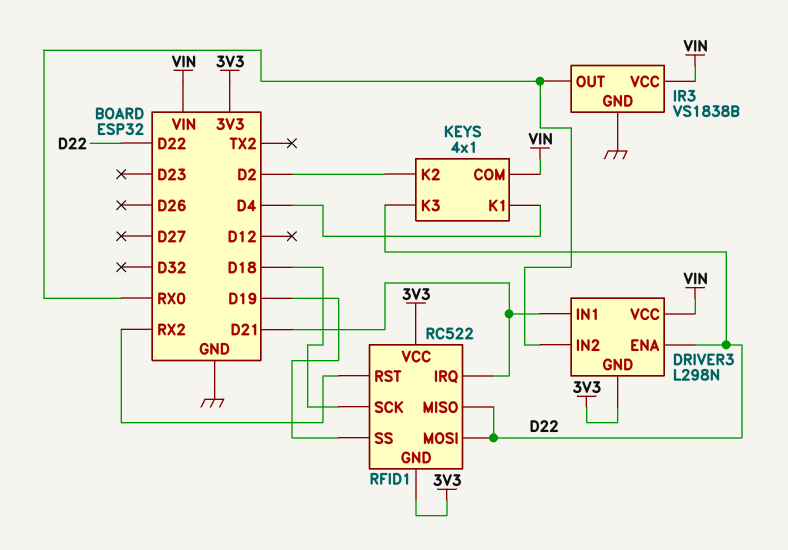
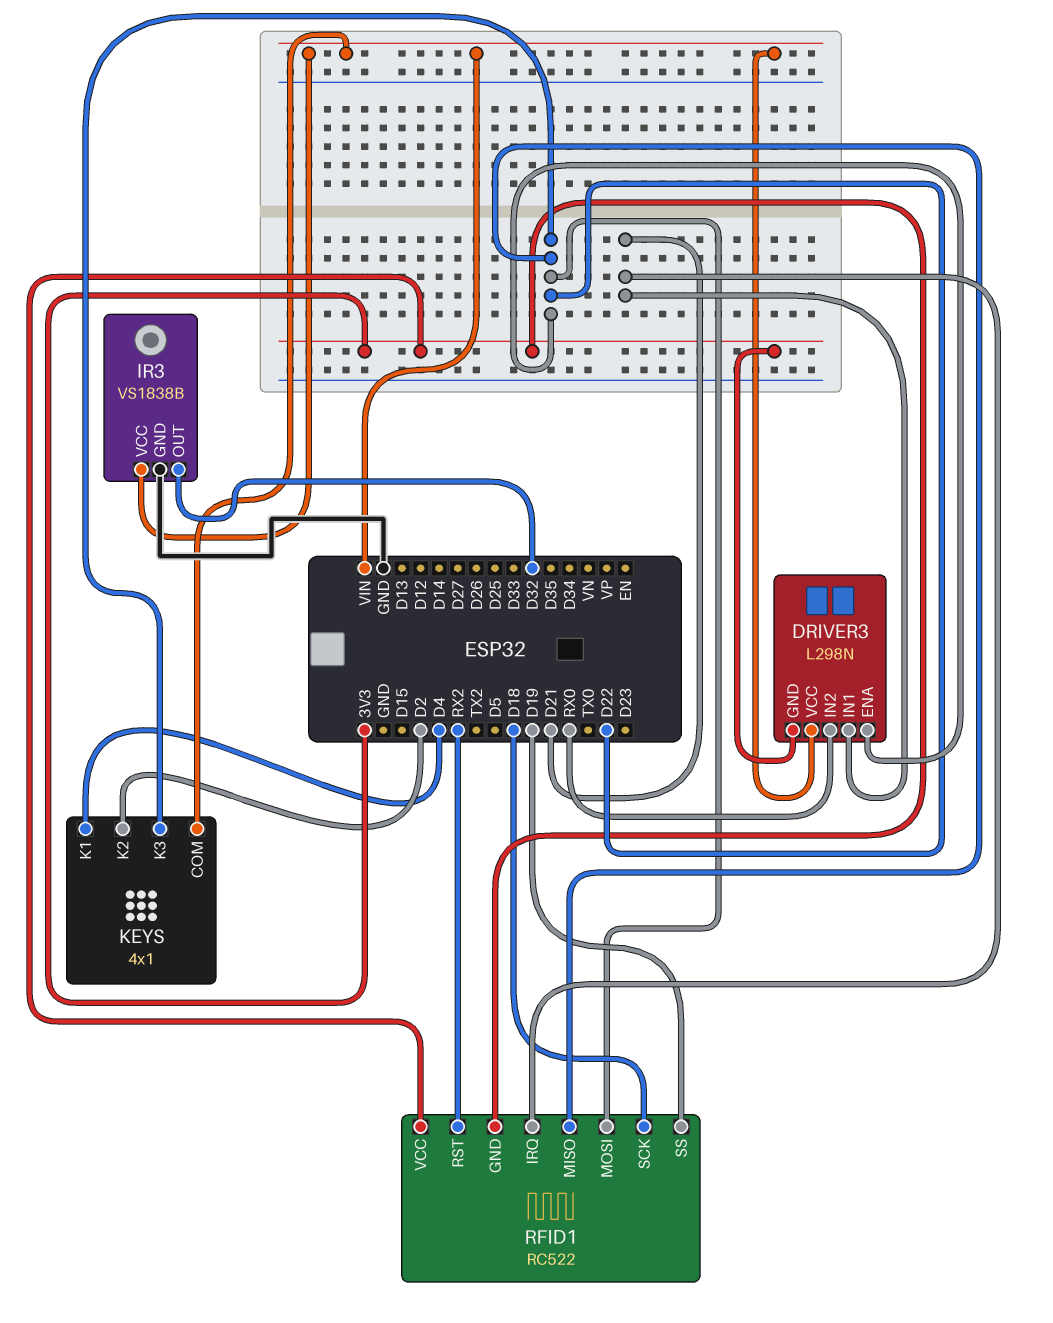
IR3 pin OUT: RX0 -> D32

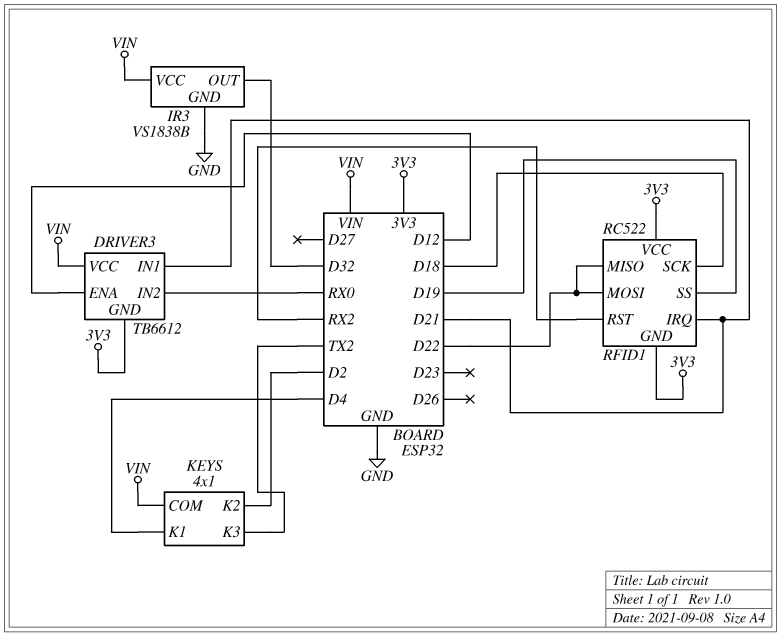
DRIVER3: L298N -> TB6612
DRIVER3 pin ENA: D22 -> D12
KEYS pin K3: D22 -> TX2

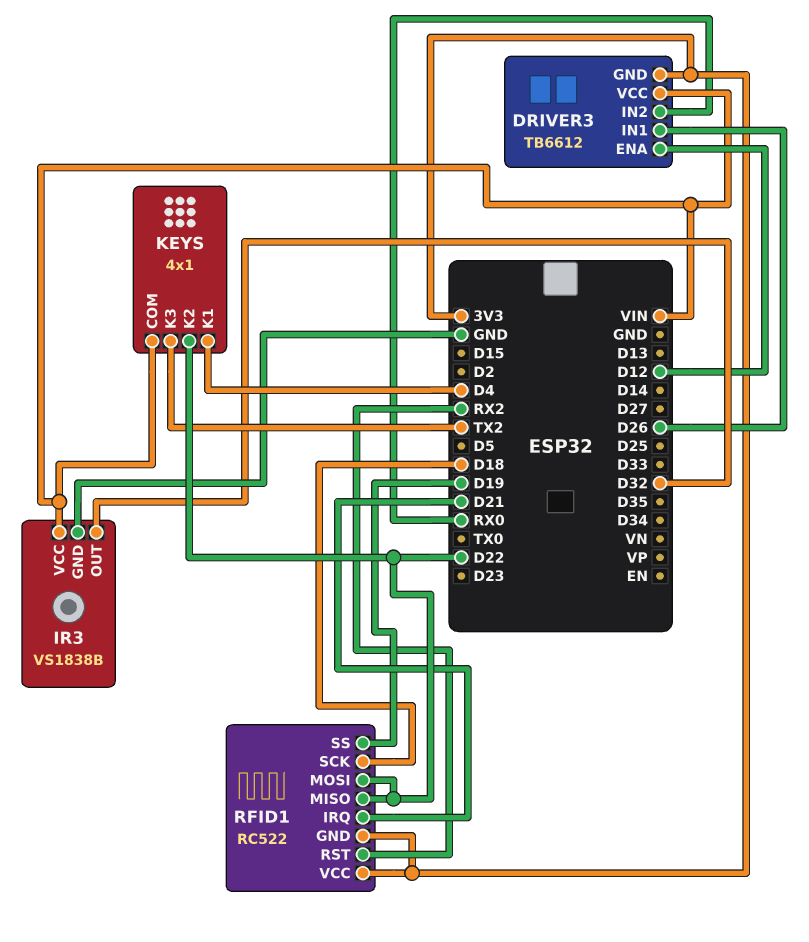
DRIVER3 pin IN1: D21 -> D26
KEYS pin K2: D2 -> D22

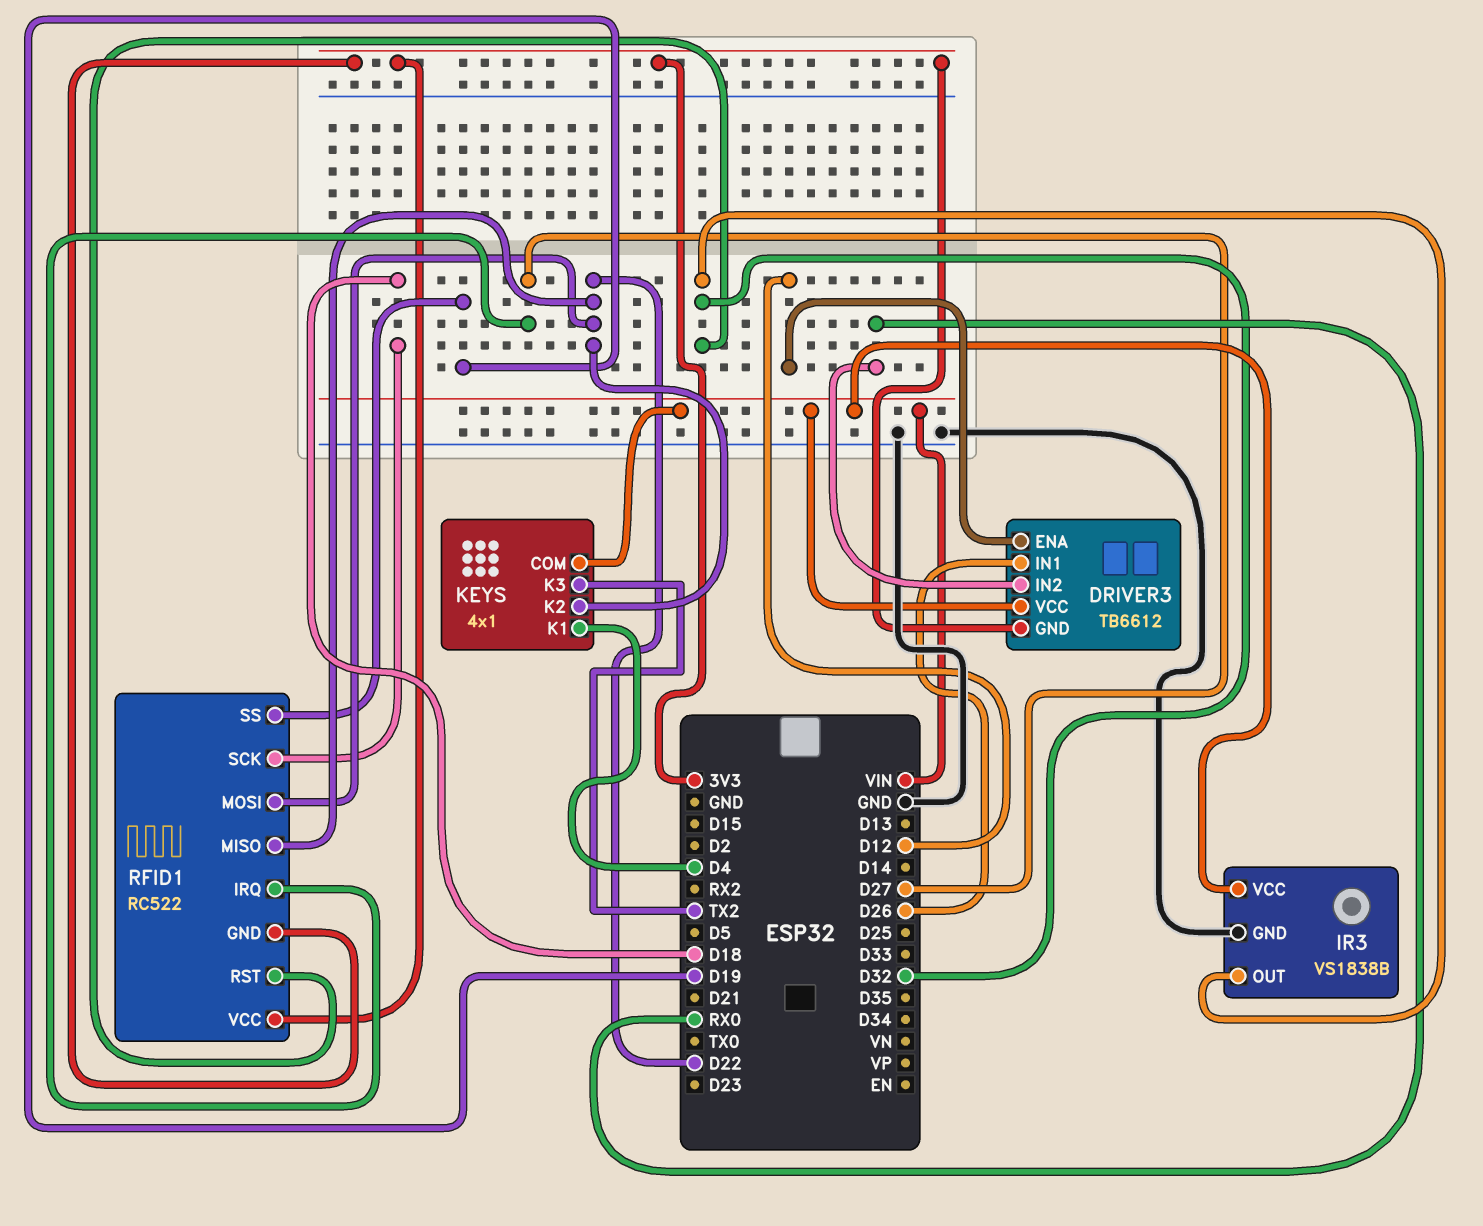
RFID1 pin IRQ: D21 -> D27
RFID1 pin RST: RX2 -> D32

